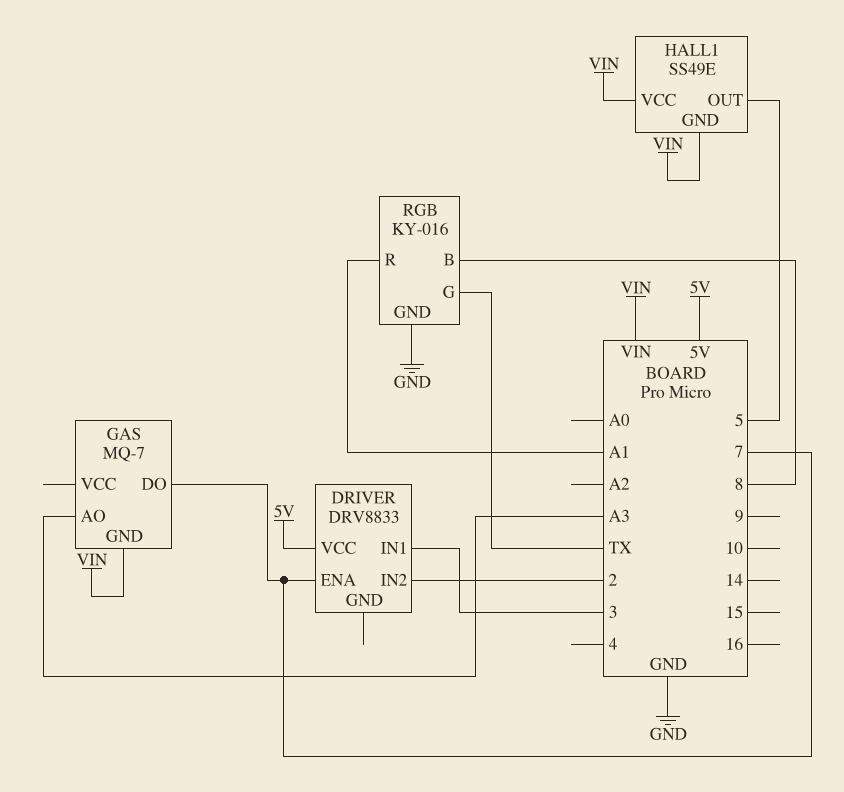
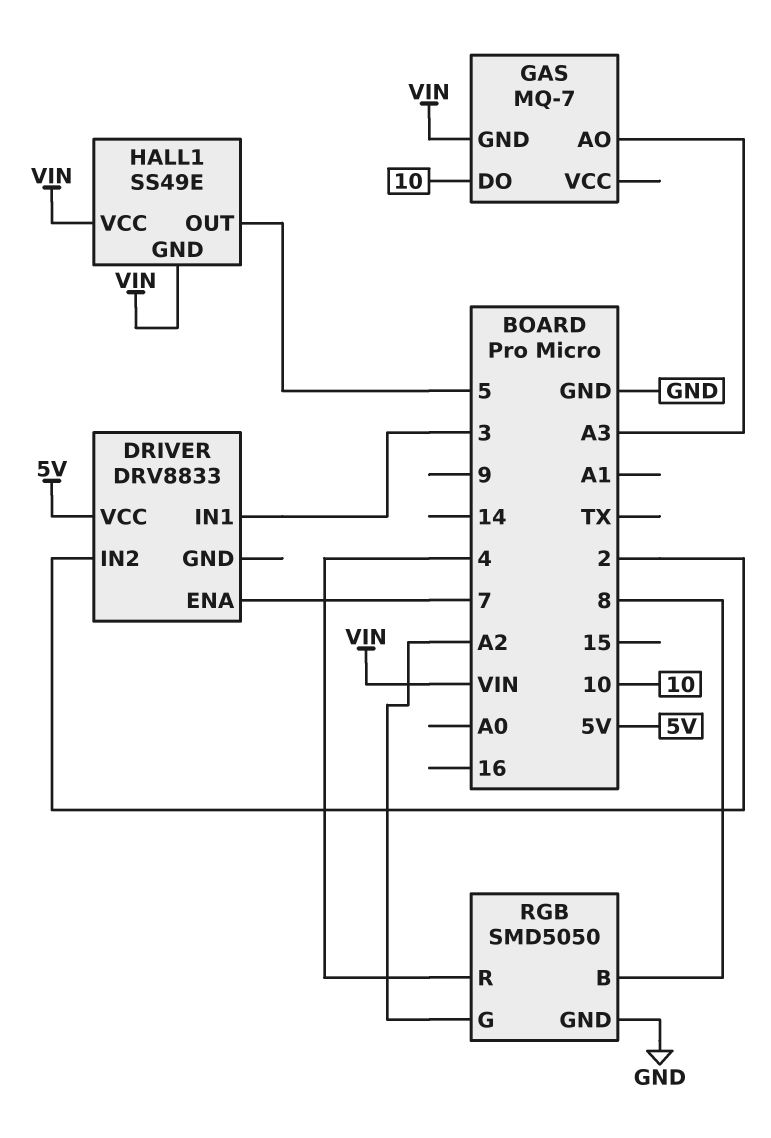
GAS pin DO: 7 -> 10
RGB: KY-016 -> SMD5050
RGB pin G: TX -> A2
RGB pin R: A1 -> 4

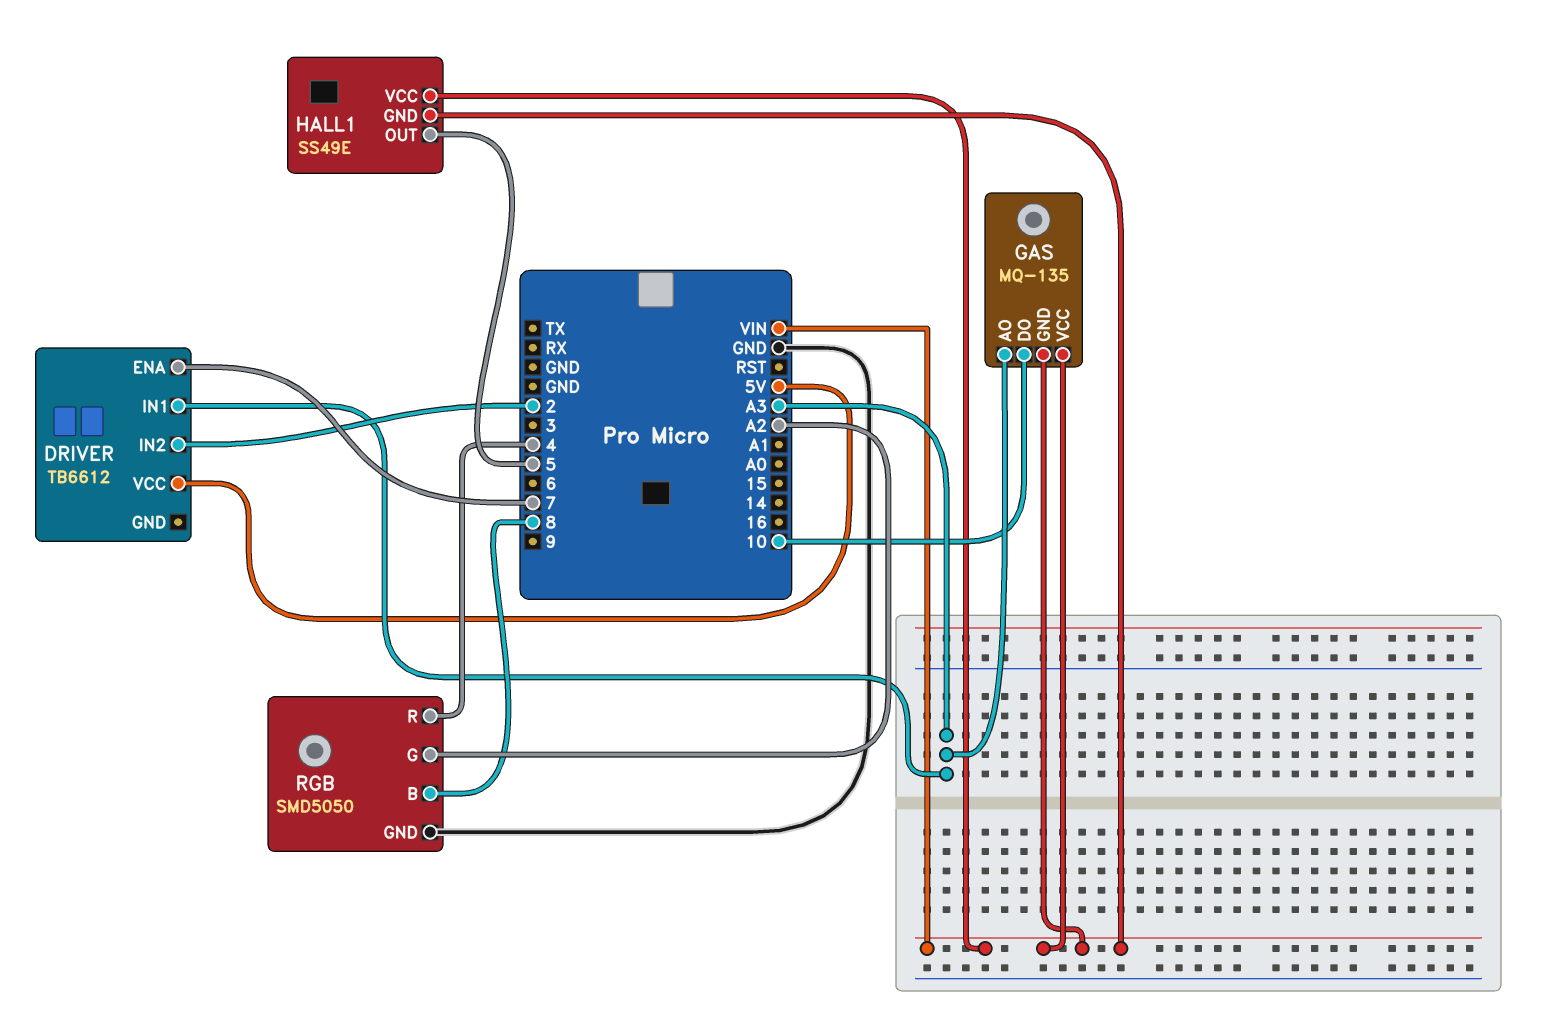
DRIVER: DRV8833 -> TB6612
DRIVER pin IN1: 3 -> A3
GAS: MQ-7 -> MQ-135
GAS pin VCC: none -> VIN

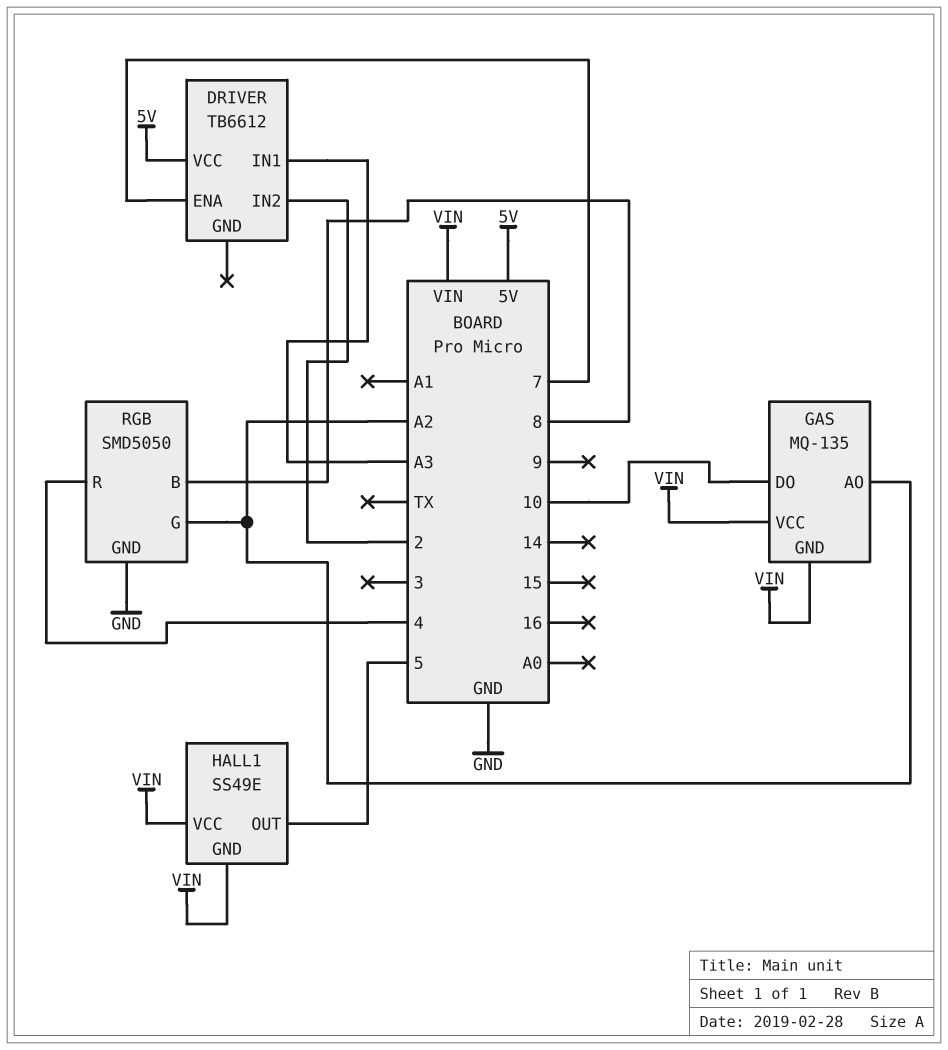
GAS pin AO: A3 -> A2

